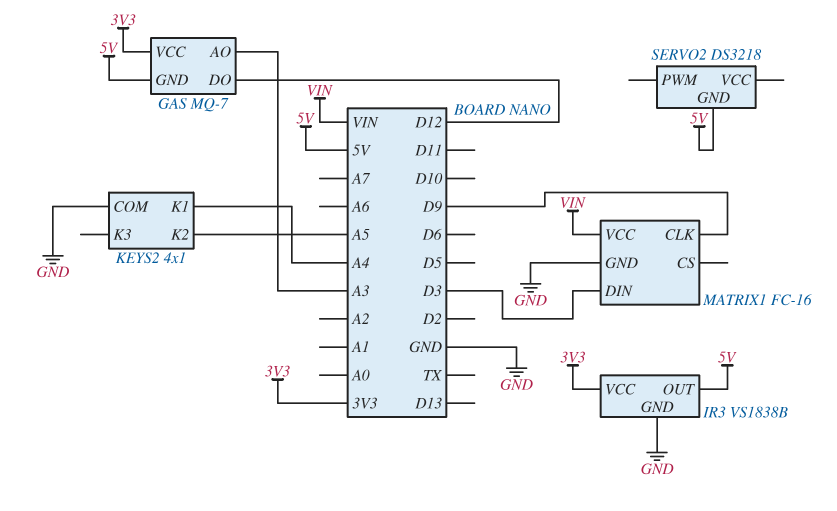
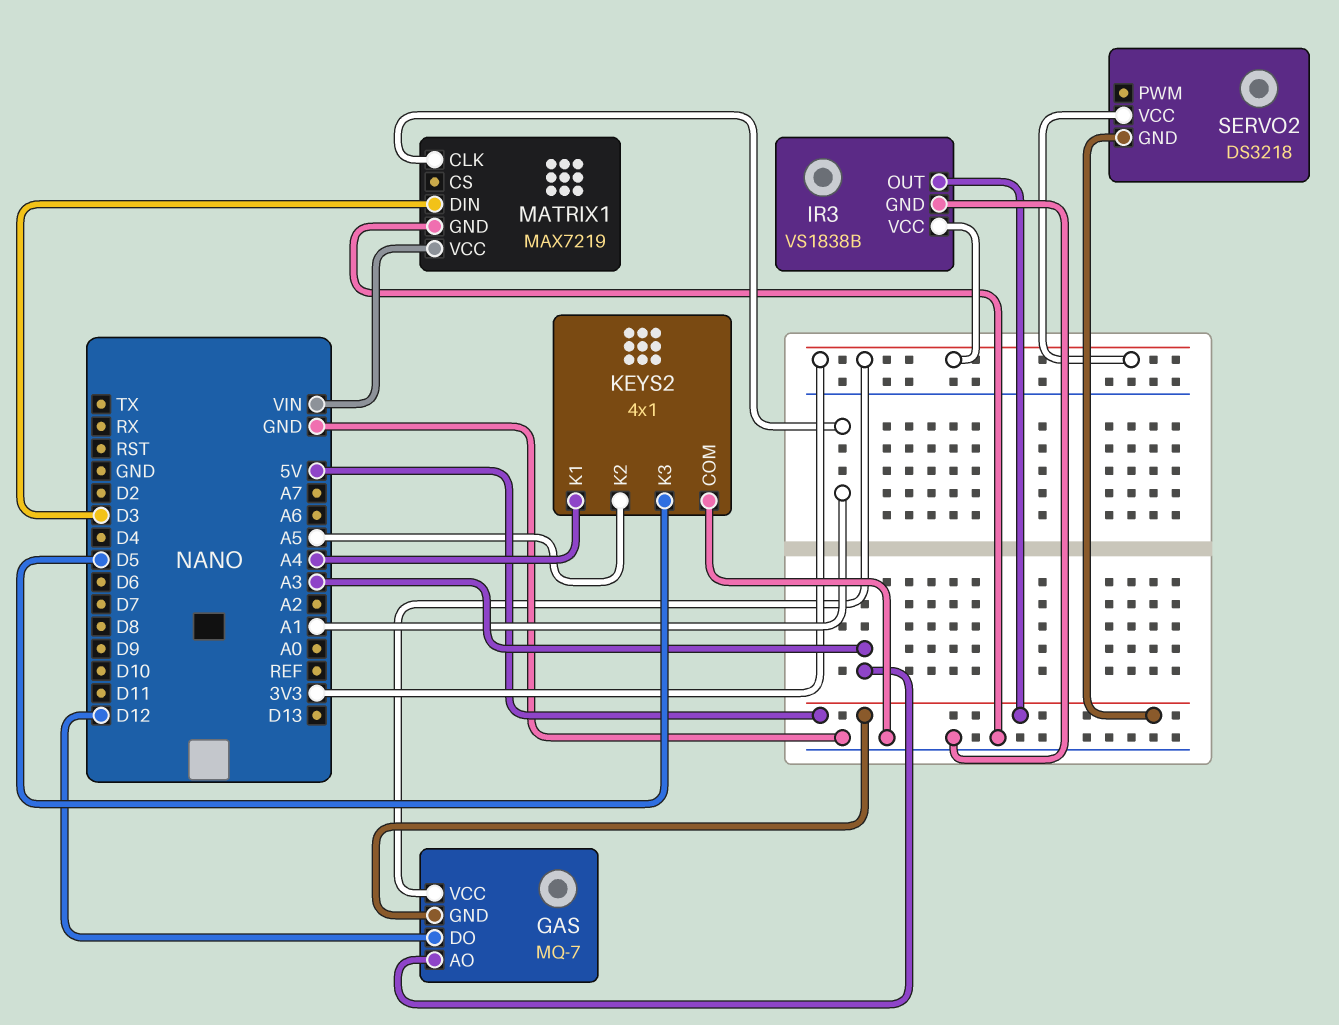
KEYS2 pin K3: none -> D5
MATRIX1: FC-16 -> MAX7219
MATRIX1 pin CLK: D9 -> A1
SERVO2 pin VCC: none -> 3V3

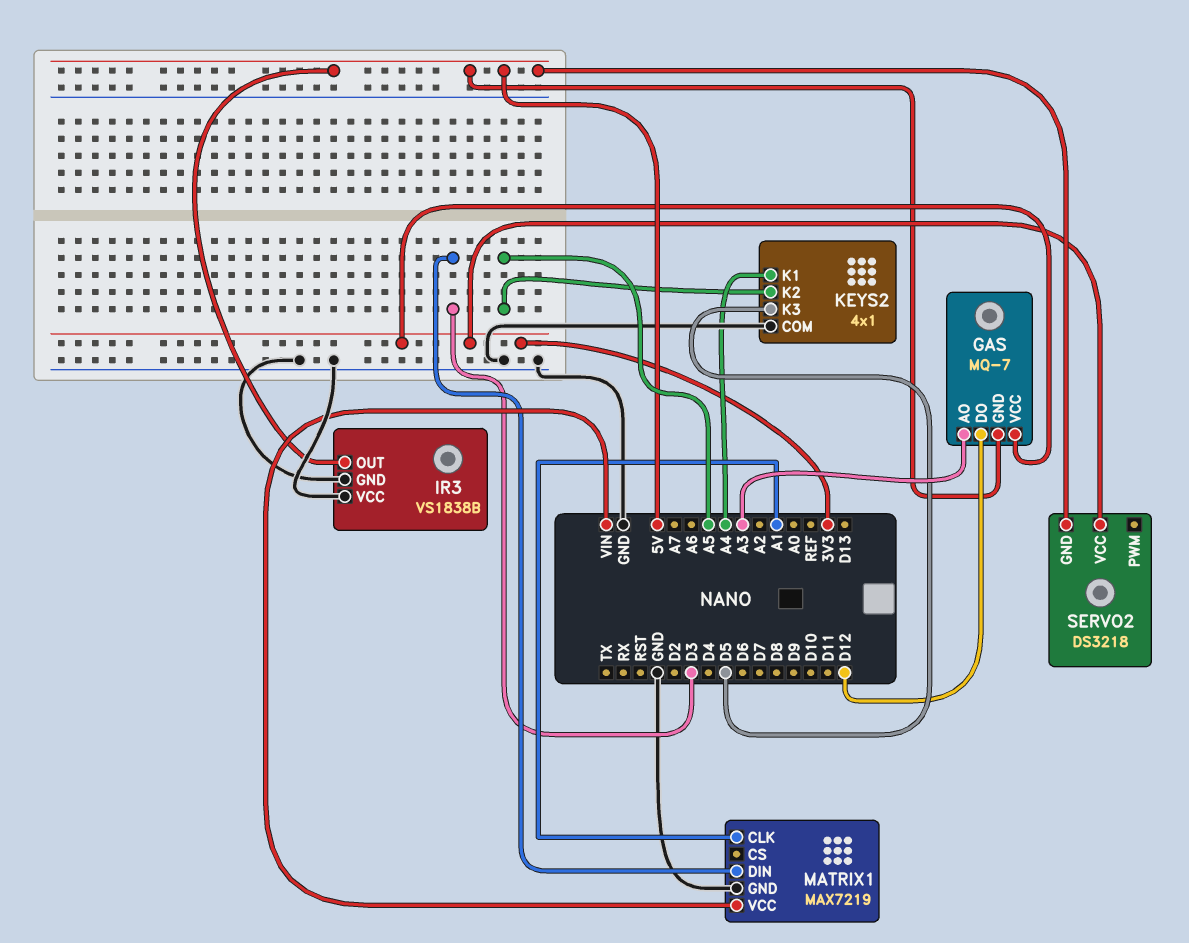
IR3 pin VCC: 3V3 -> GND

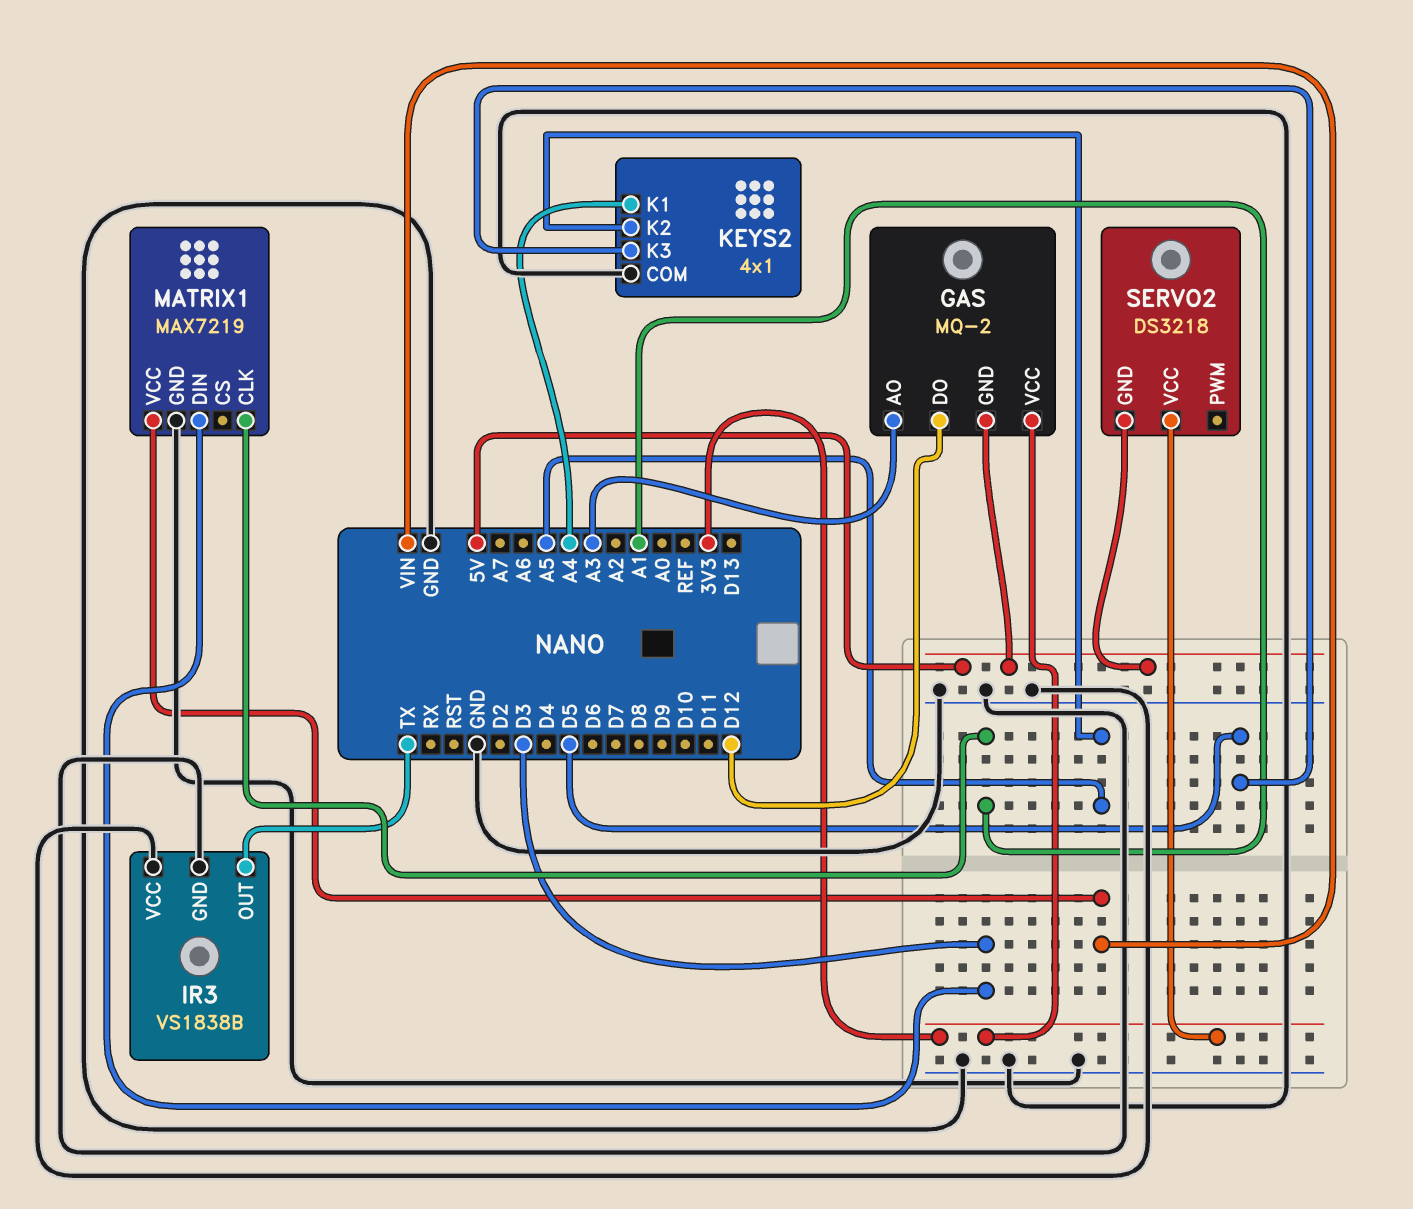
GAS: MQ-7 -> MQ-2
IR3 pin OUT: 5V -> TX

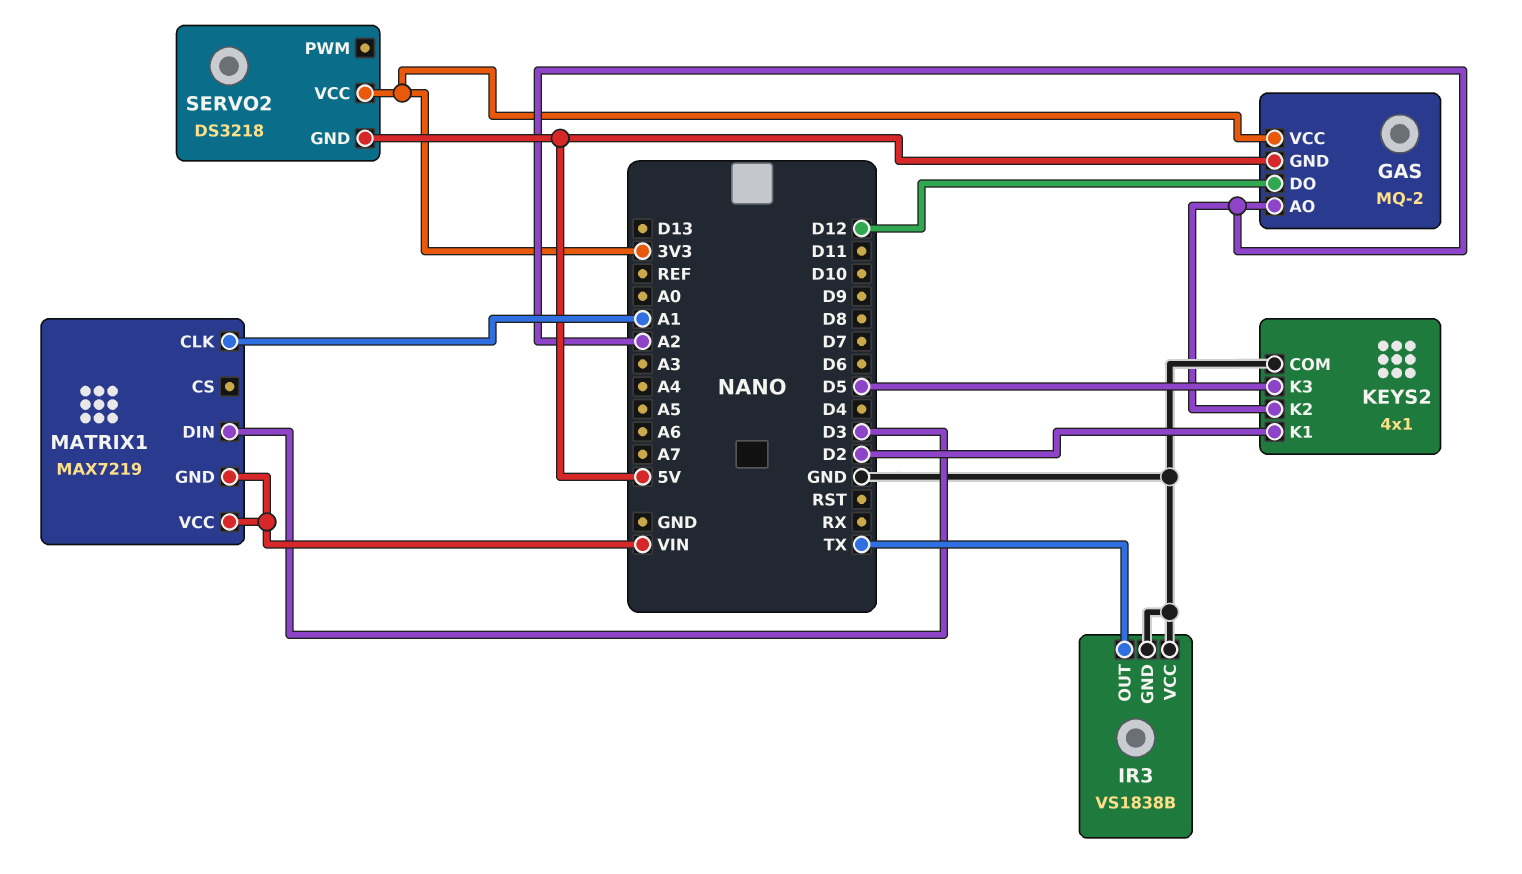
GAS pin AO: A3 -> A2
KEYS2 pin K1: A4 -> D2
KEYS2 pin K2: A5 -> A2
MATRIX1 pin GND: GND -> VIN

